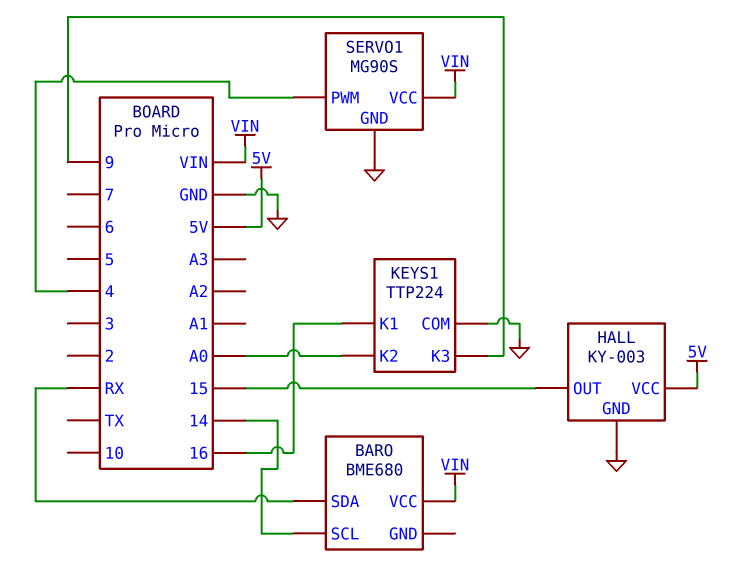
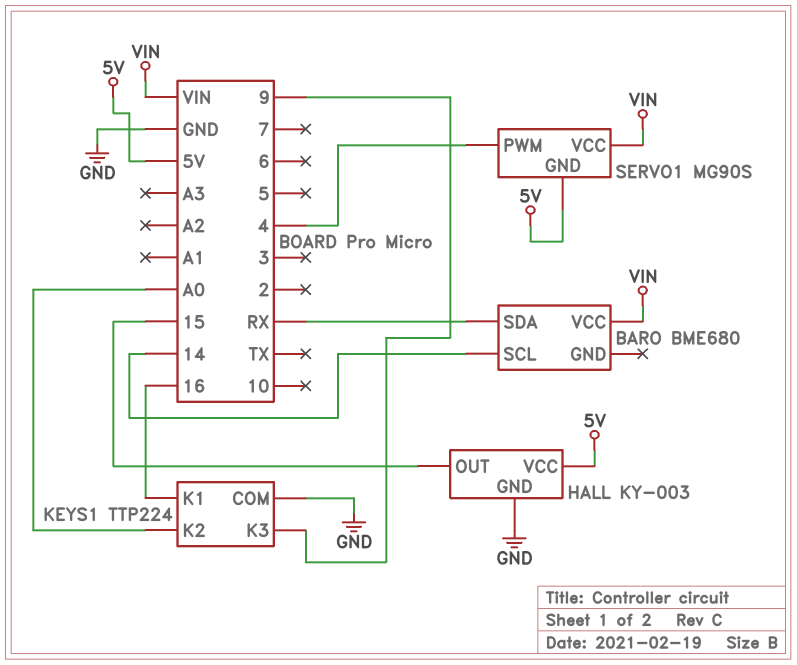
SERVO1 pin GND: GND -> 5V

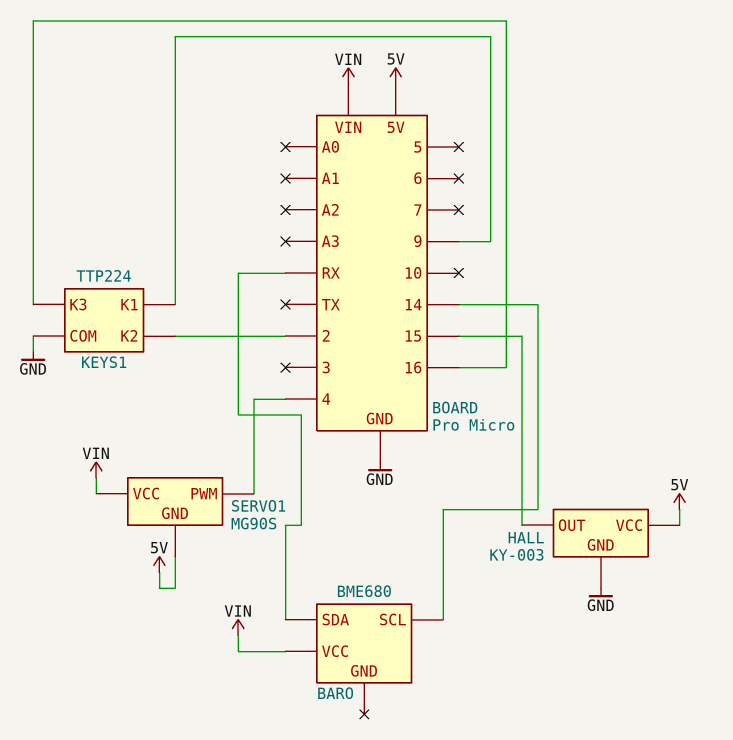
KEYS1 pin K1: 16 -> 9
KEYS1 pin K2: A0 -> 2
KEYS1 pin K3: 9 -> 16

